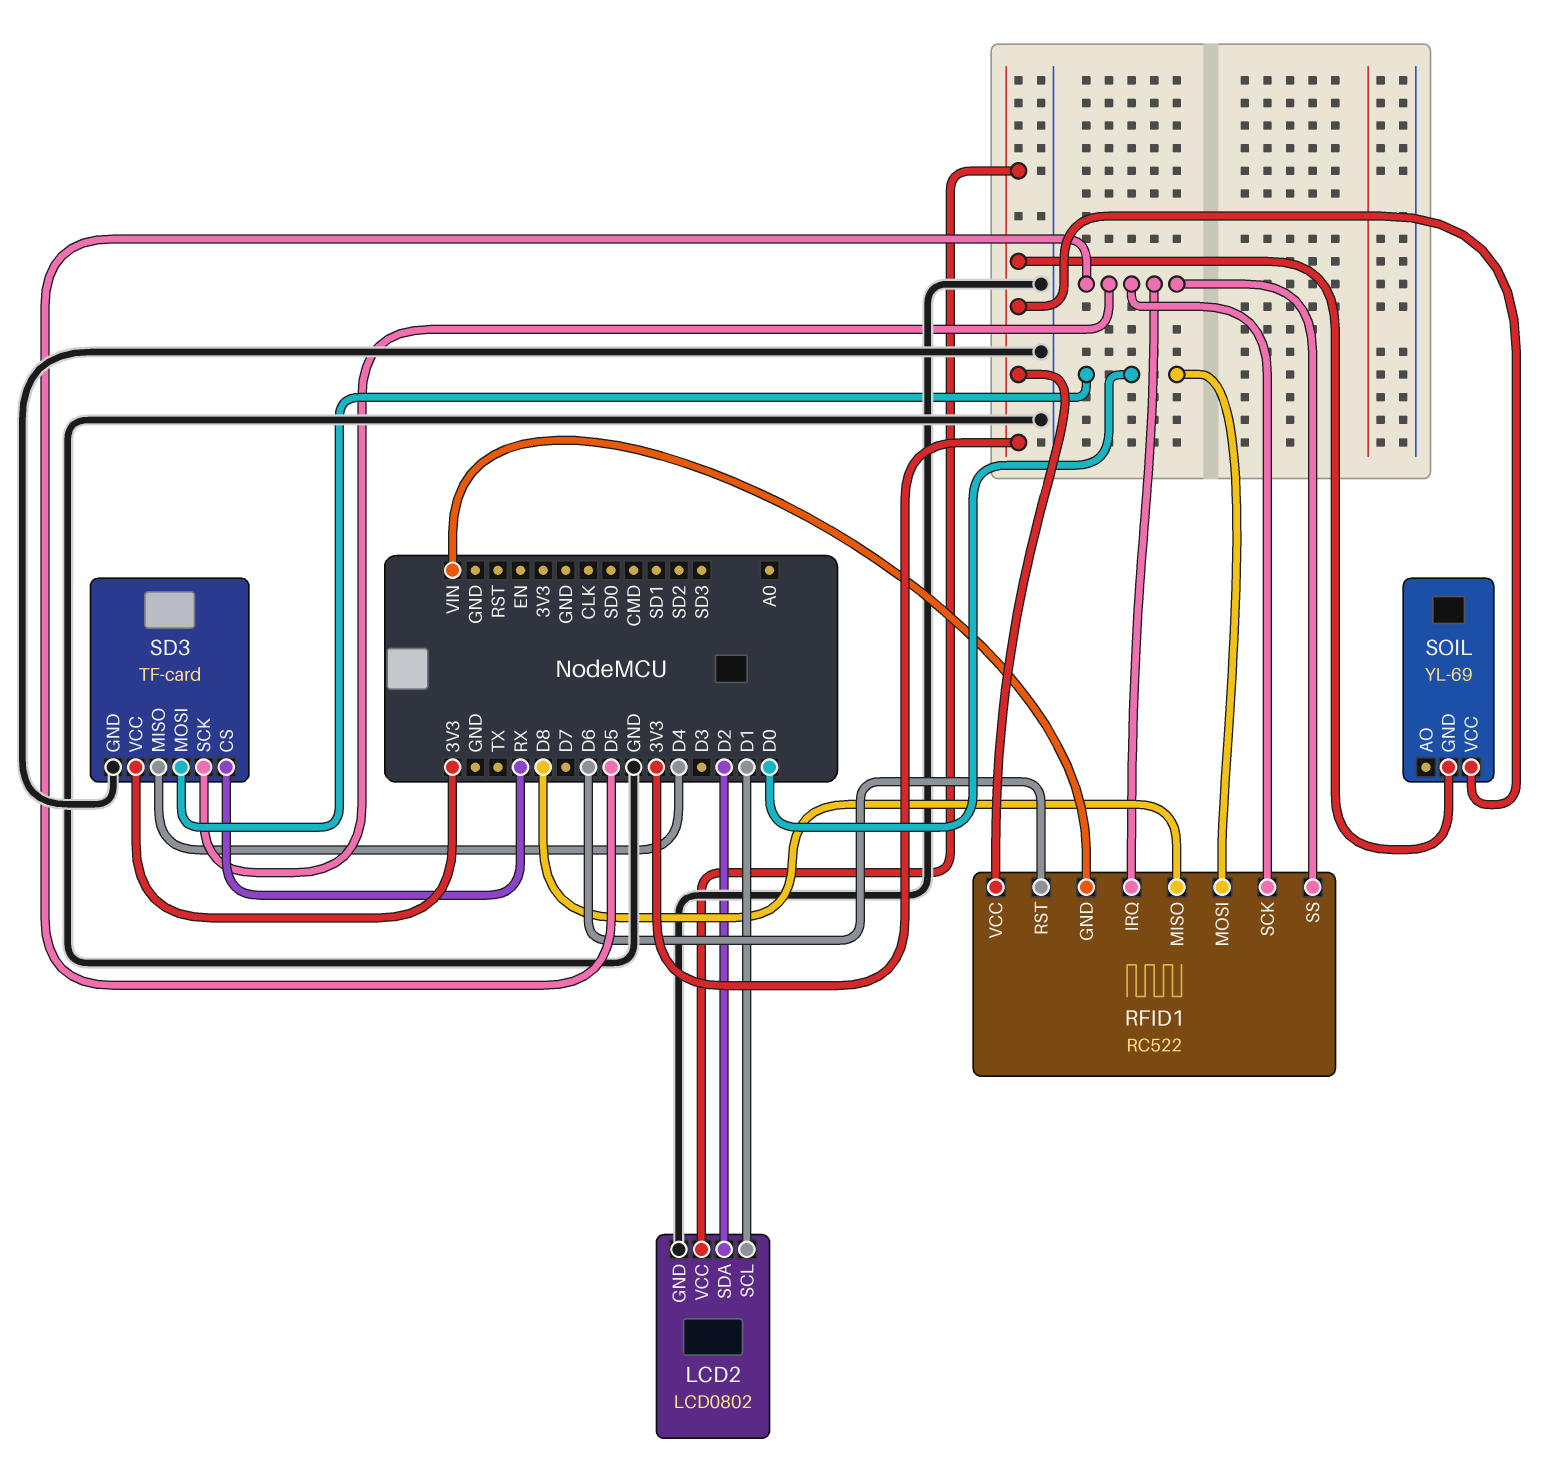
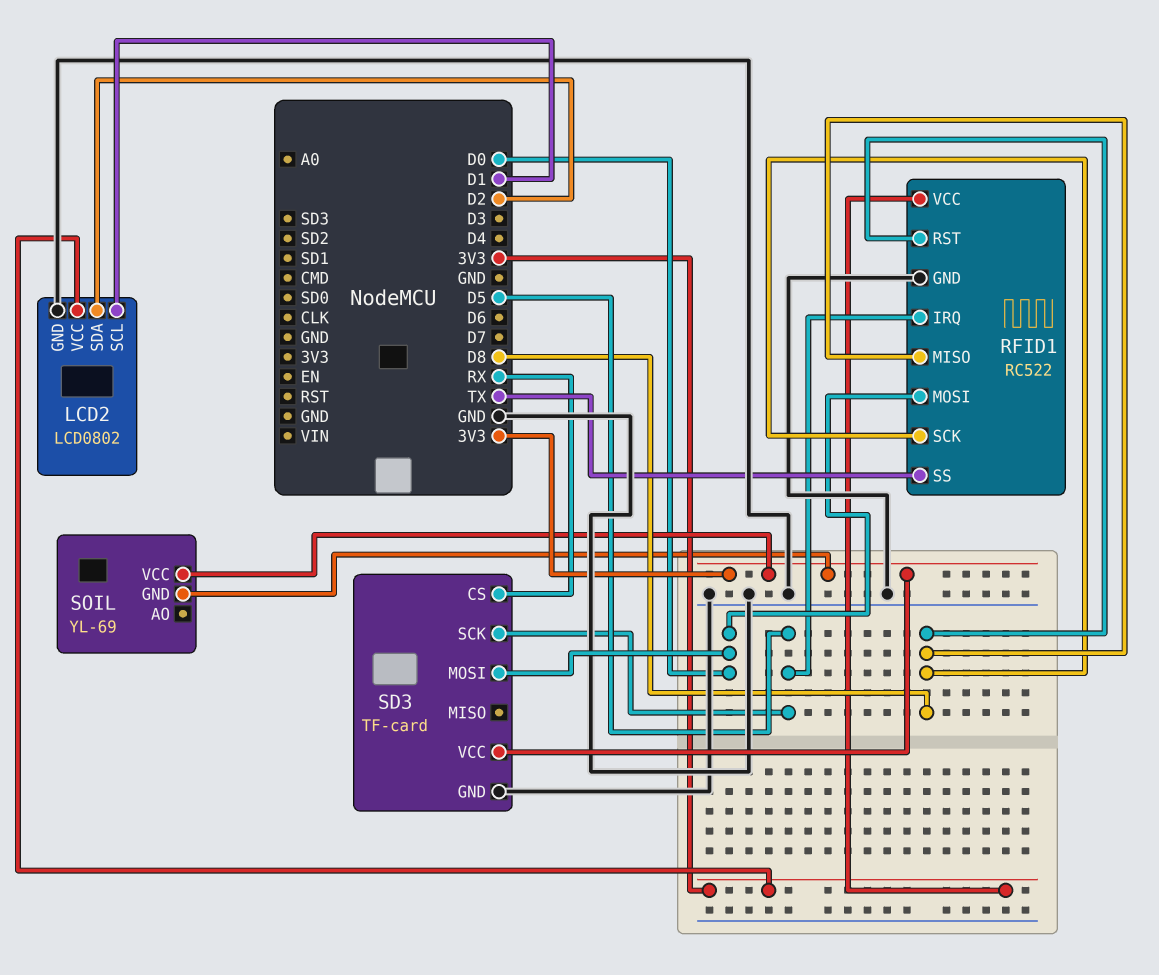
RFID1 pin GND: VIN -> GND
RFID1 pin RST: D6 -> D8
RFID1 pin SCK: D5 -> D8
RFID1 pin SS: D5 -> TX
SD3 pin MISO: D4 -> none

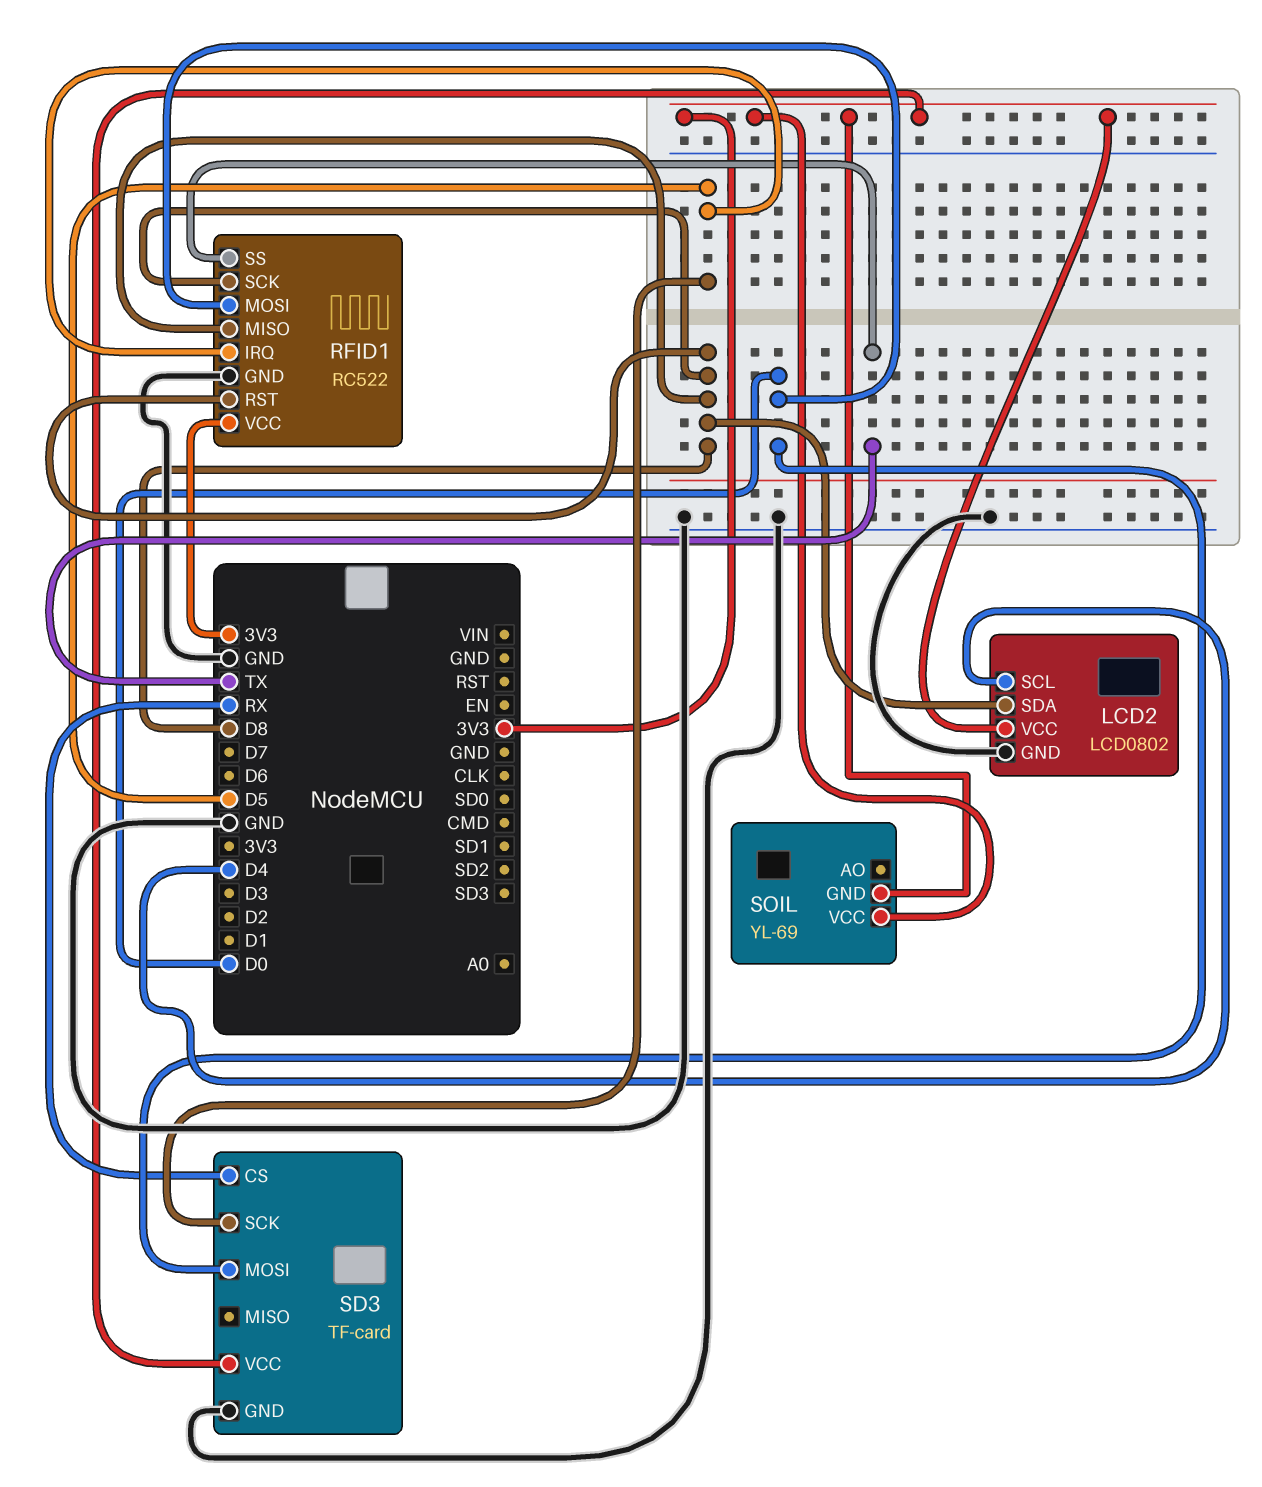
LCD2 pin SCL: D1 -> D4
LCD2 pin SDA: D2 -> D8

